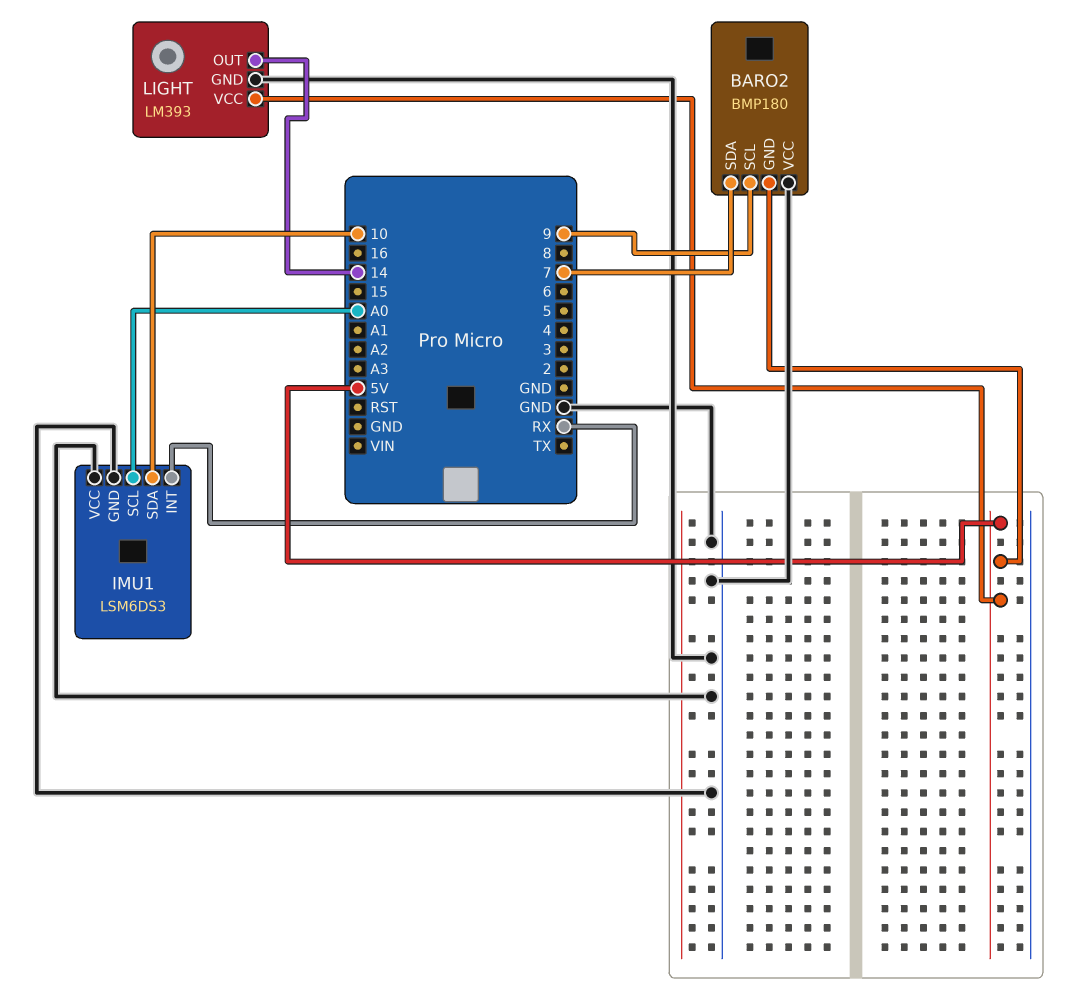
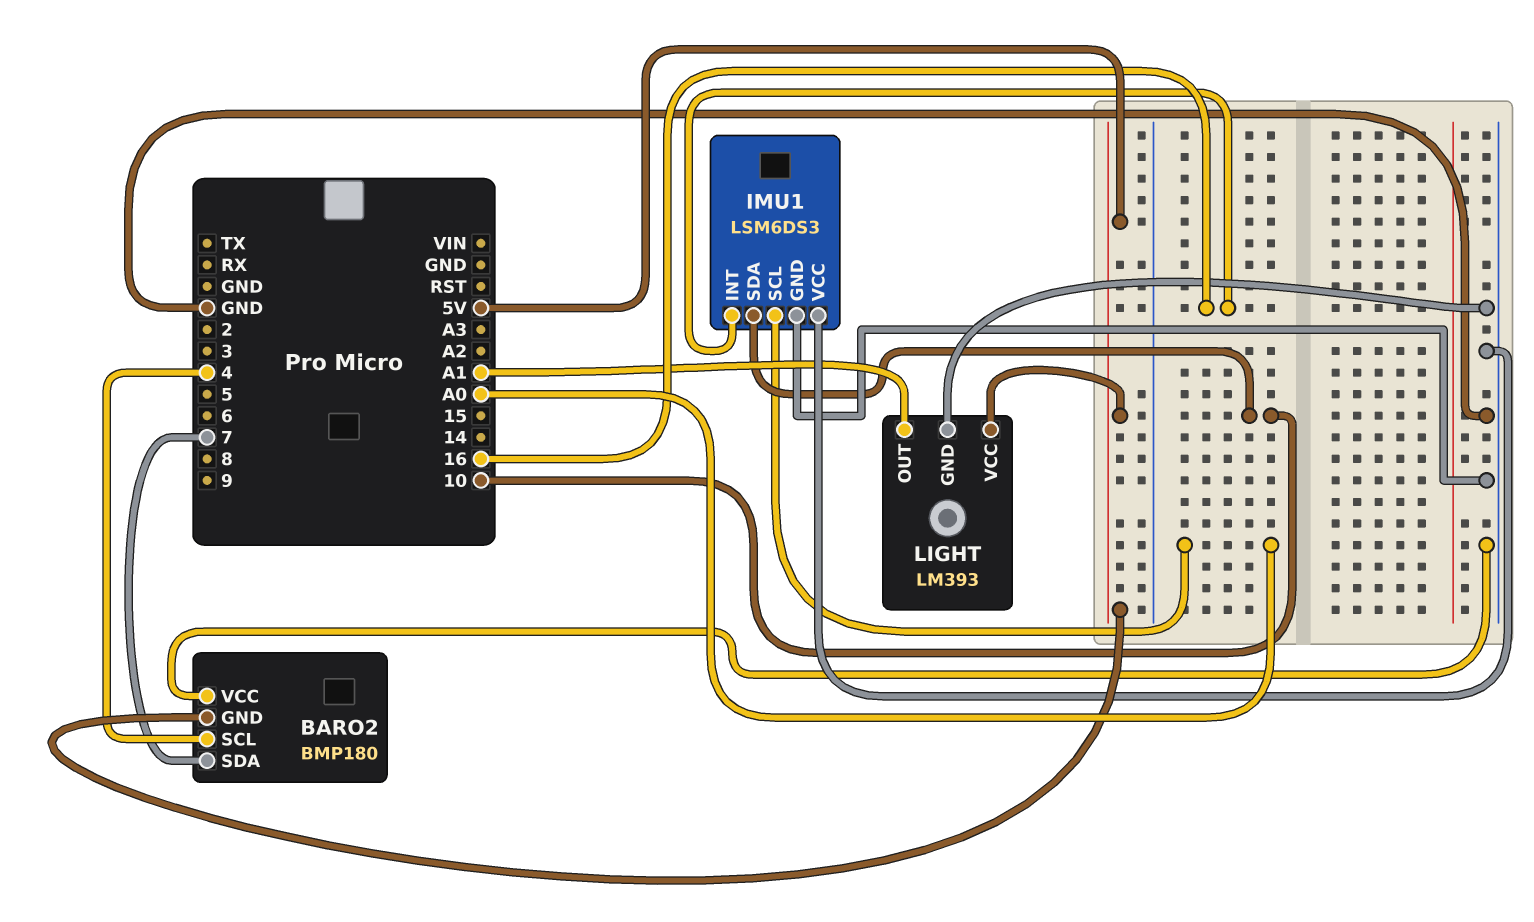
BARO2 pin SCL: 9 -> 4
IMU1 pin INT: RX -> 16
LIGHT pin OUT: 14 -> A1

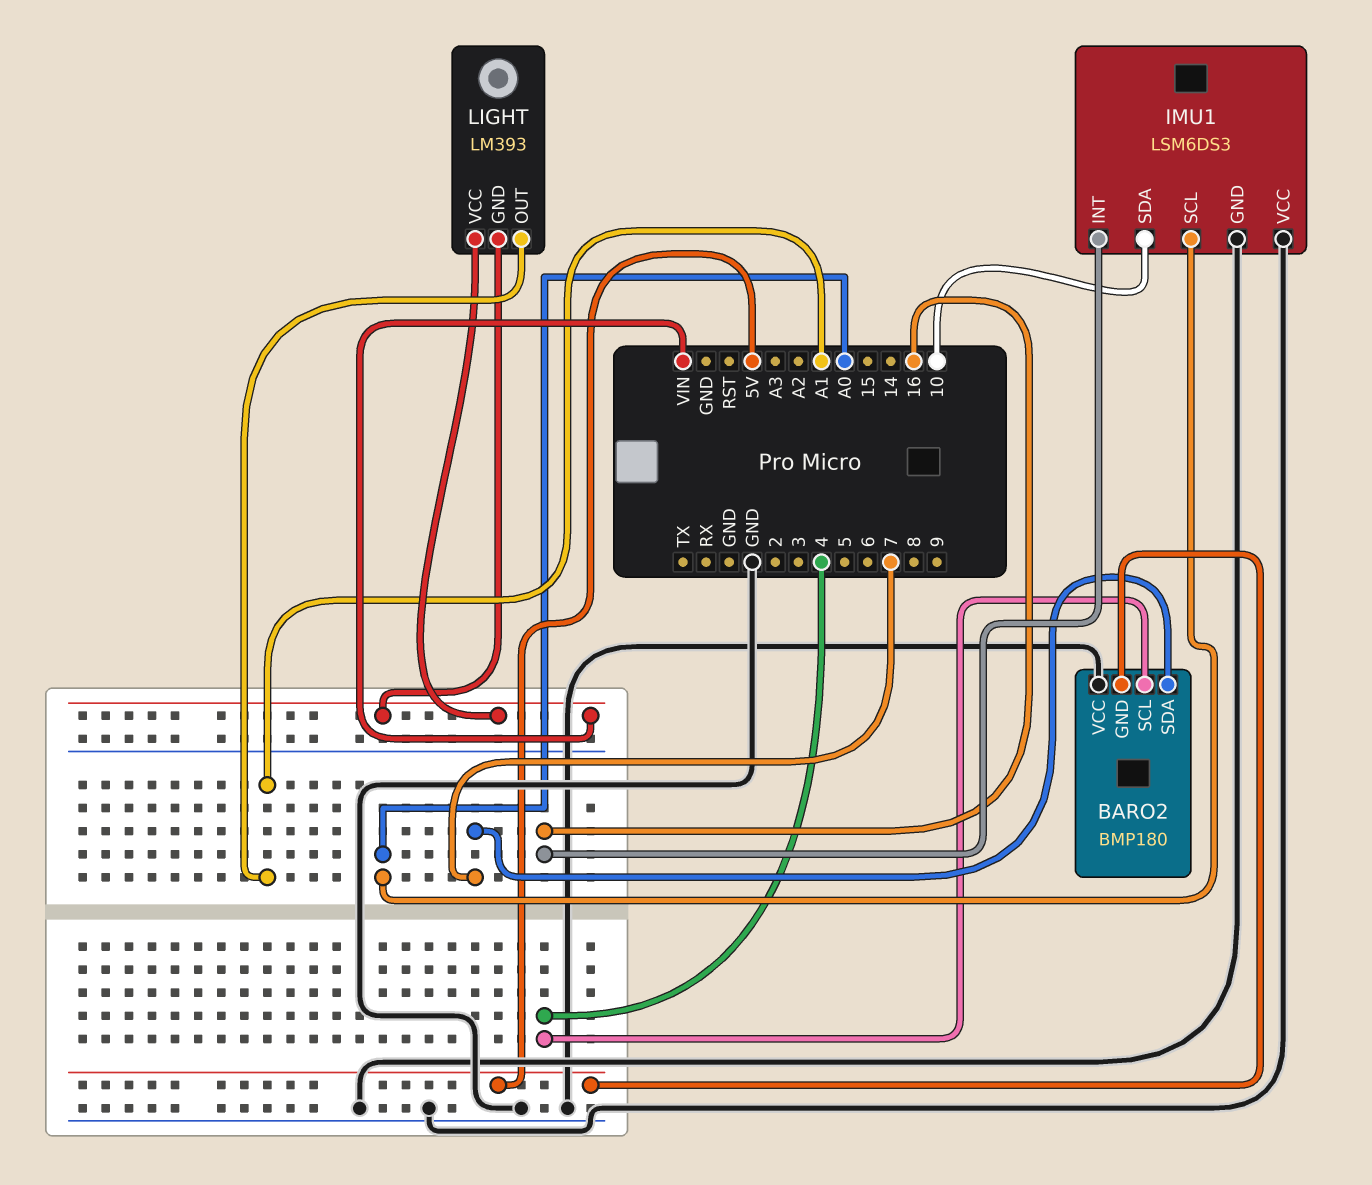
LIGHT pin GND: GND -> VIN
LIGHT pin VCC: 5V -> VIN

